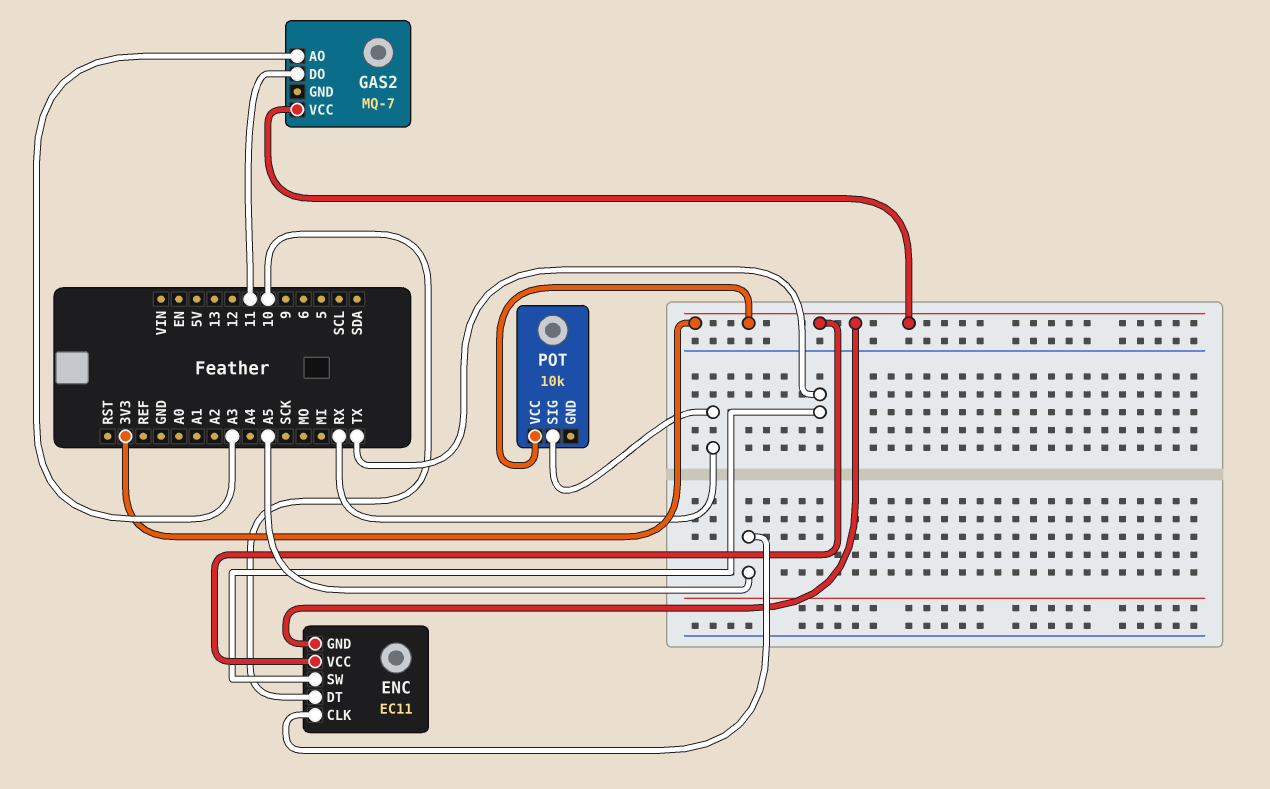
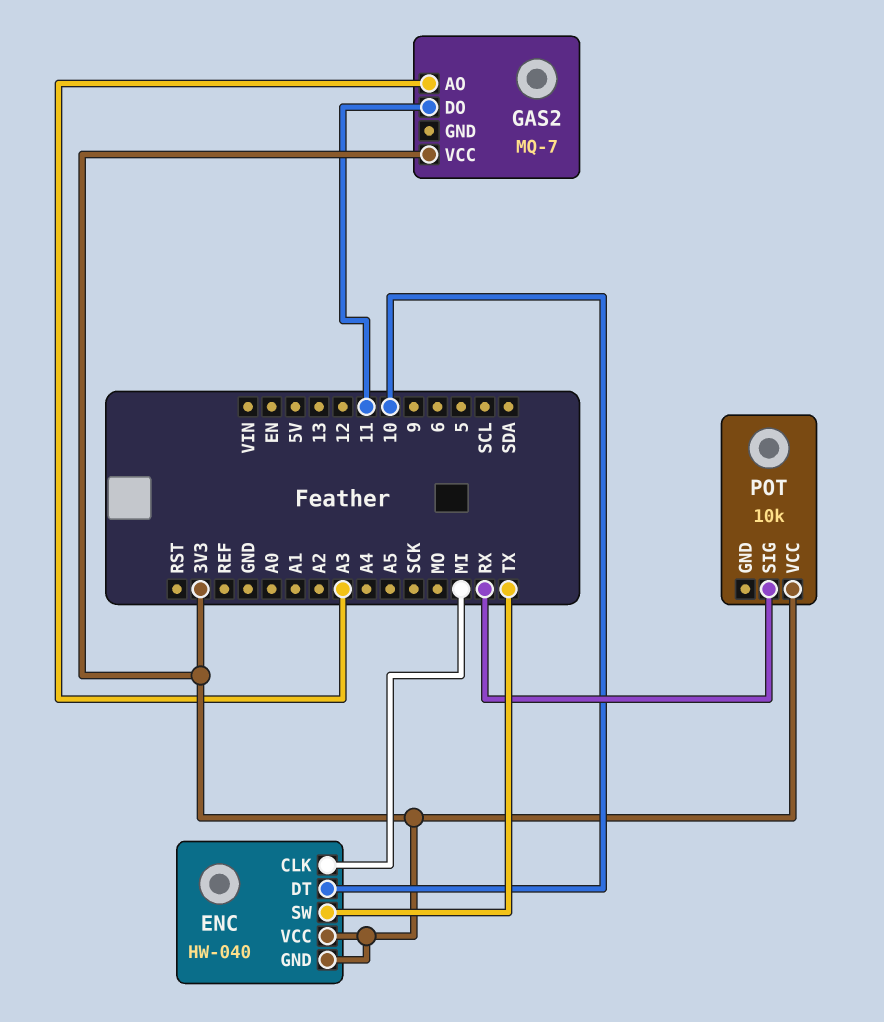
ENC: EC11 -> HW-040
ENC pin CLK: A5 -> MI

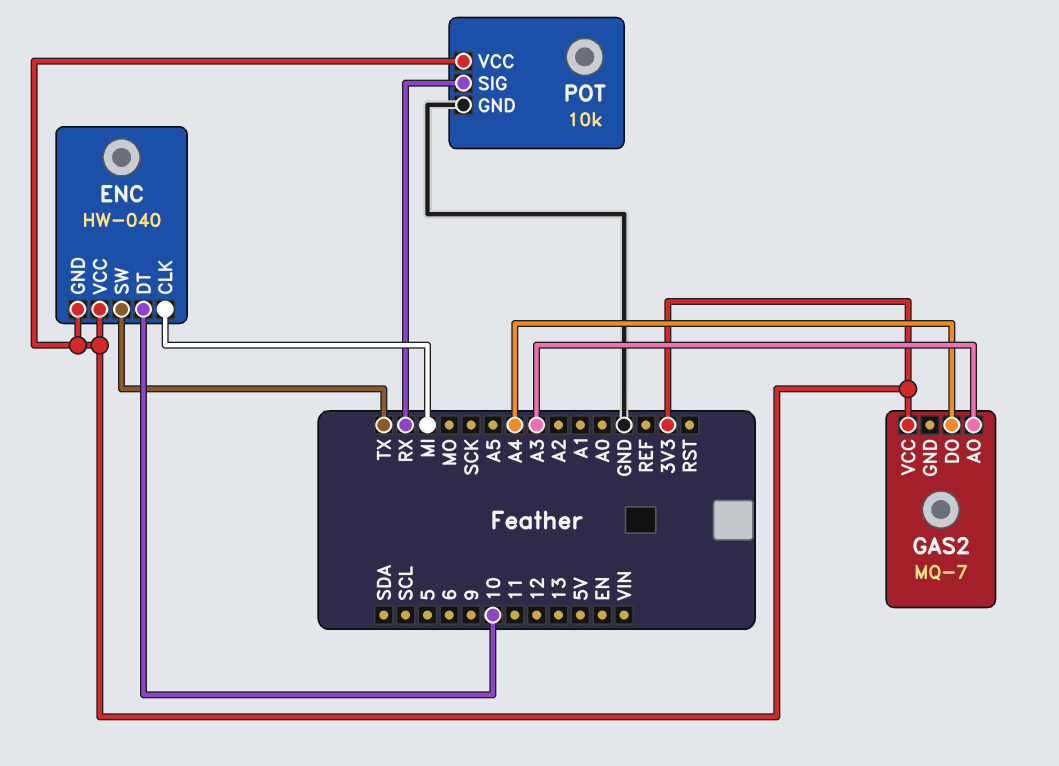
GAS2 pin DO: 11 -> A4
POT pin GND: none -> GND

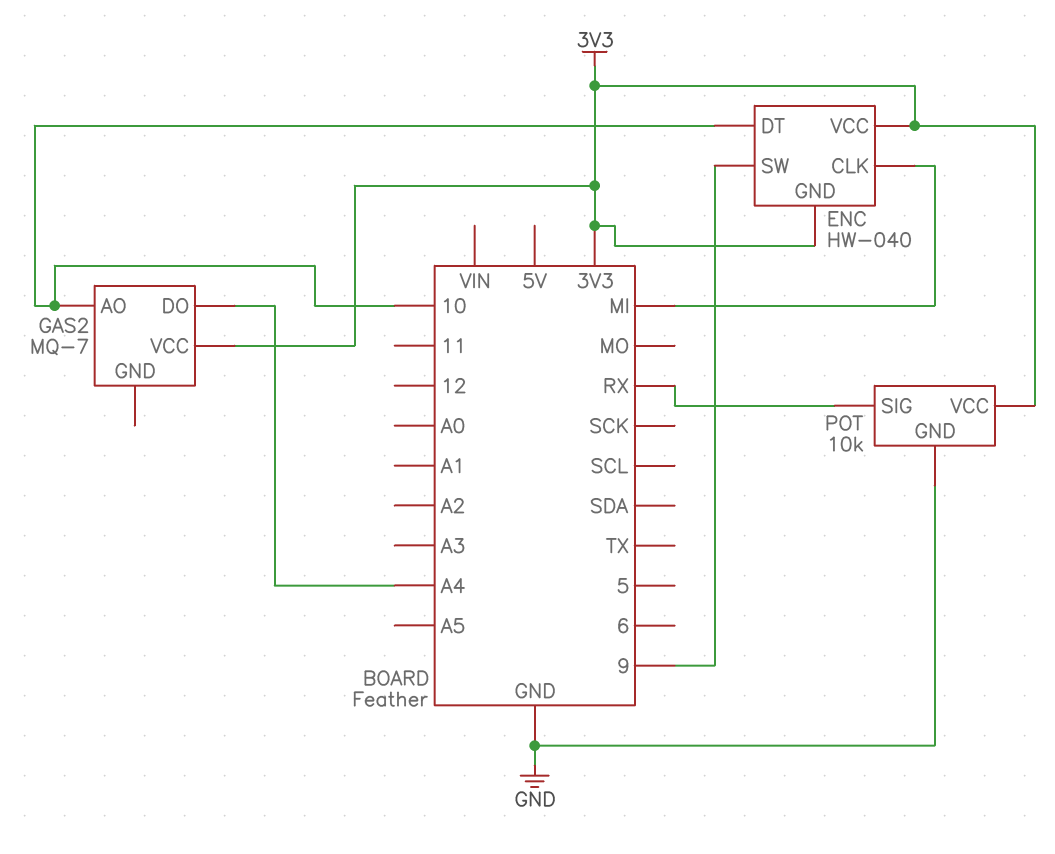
ENC pin SW: TX -> 9
GAS2 pin AO: A3 -> 10

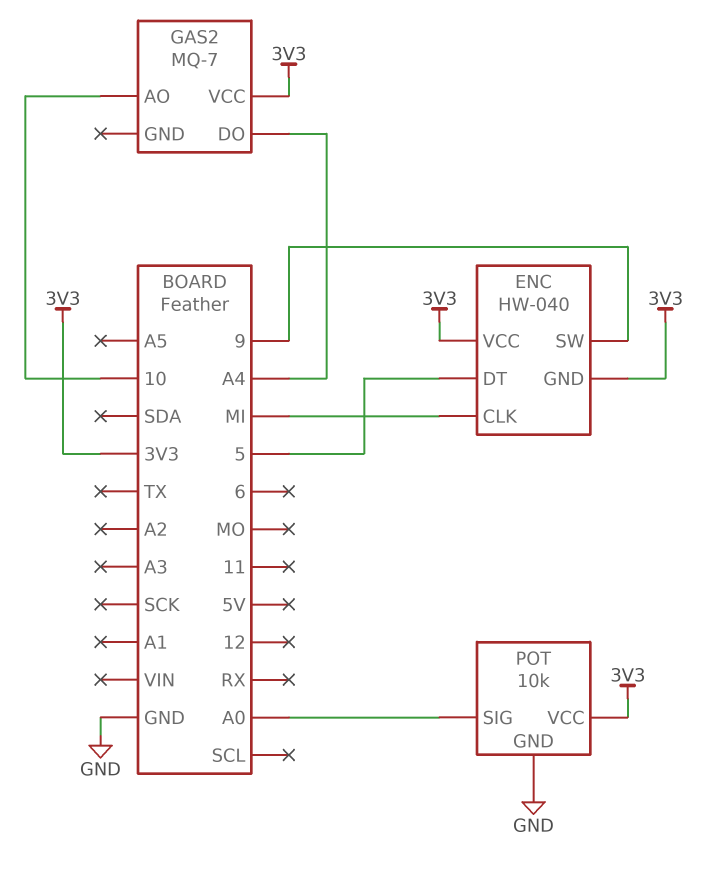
ENC pin DT: 10 -> 5
POT pin SIG: RX -> A0

